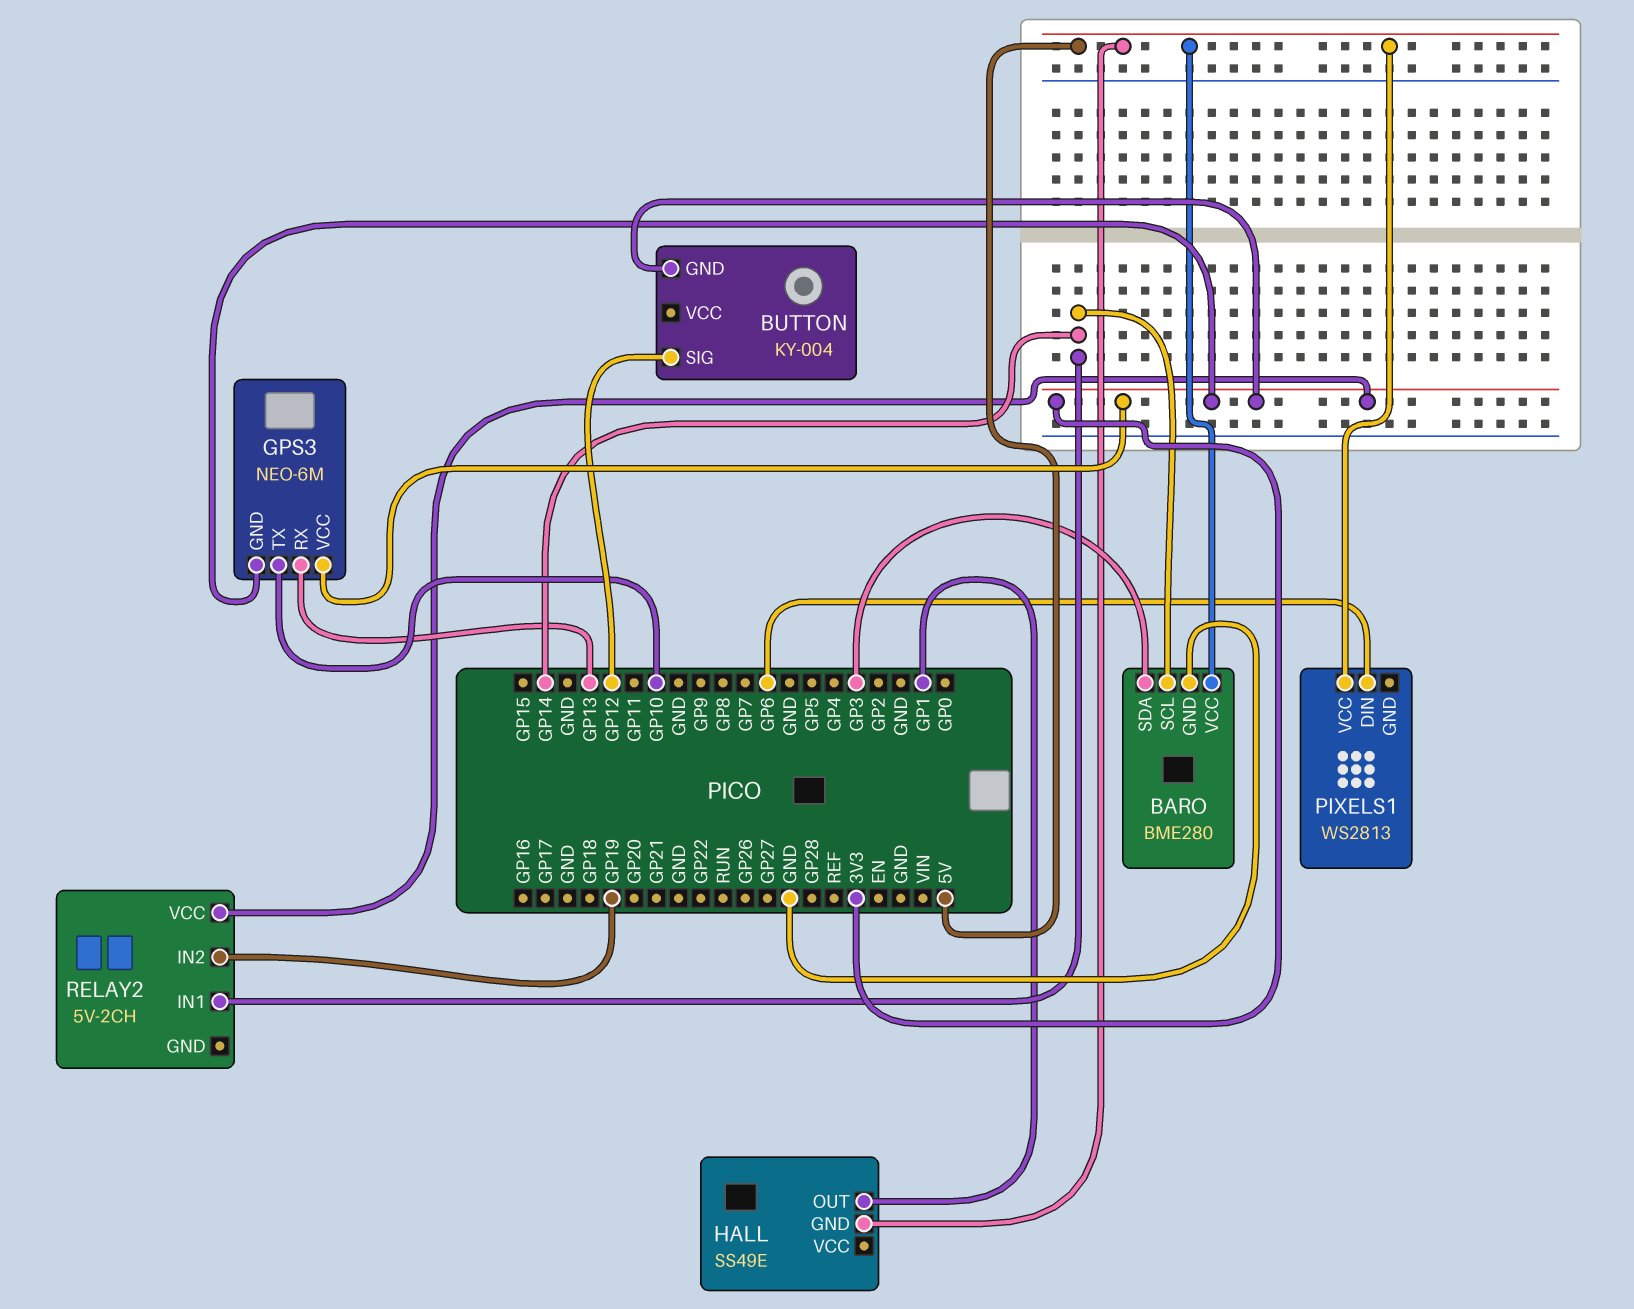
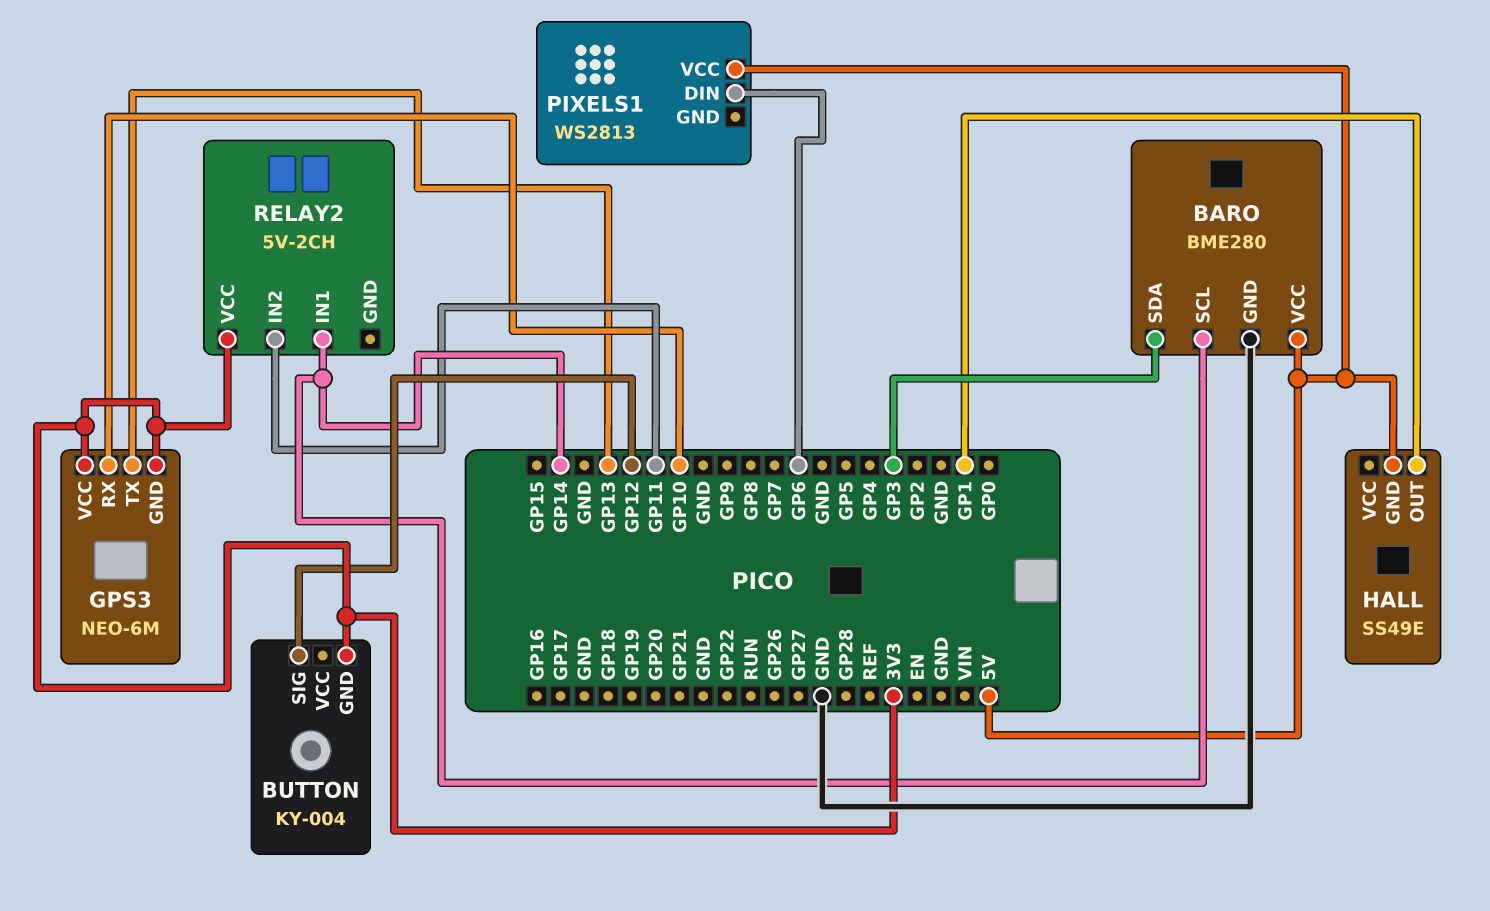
GPS3 pin RX: GP13 -> GP10
GPS3 pin TX: GP10 -> GP13
RELAY2 pin IN2: GP19 -> GP11

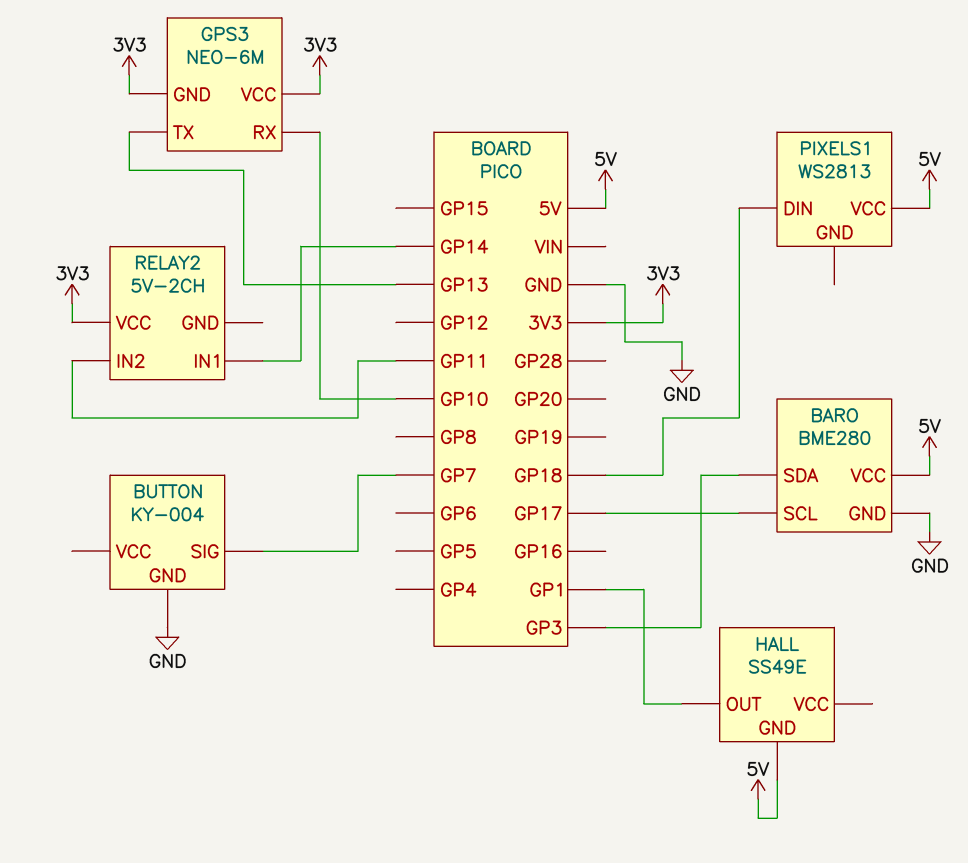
BARO pin SCL: GP14 -> GP17
BUTTON pin GND: 3V3 -> GND
BUTTON pin SIG: GP12 -> GP7
PIXELS1 pin DIN: GP6 -> GP18

